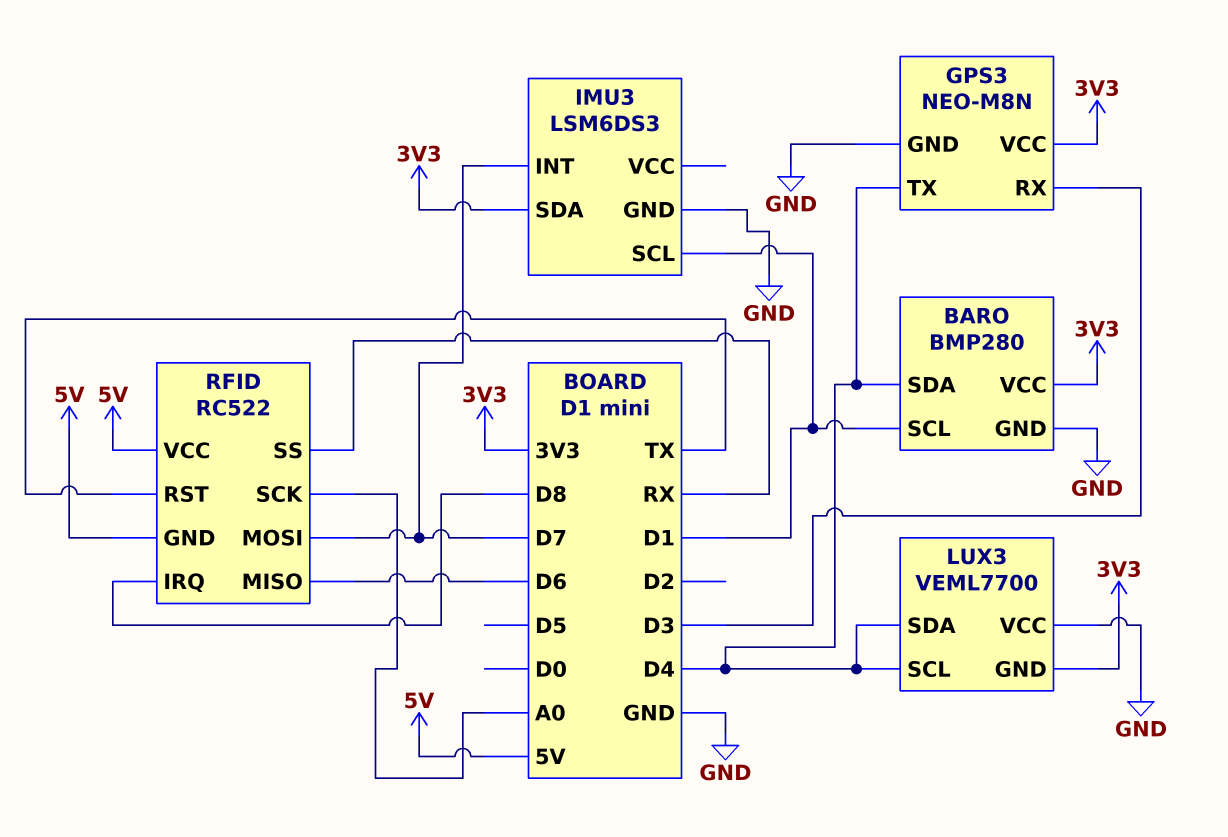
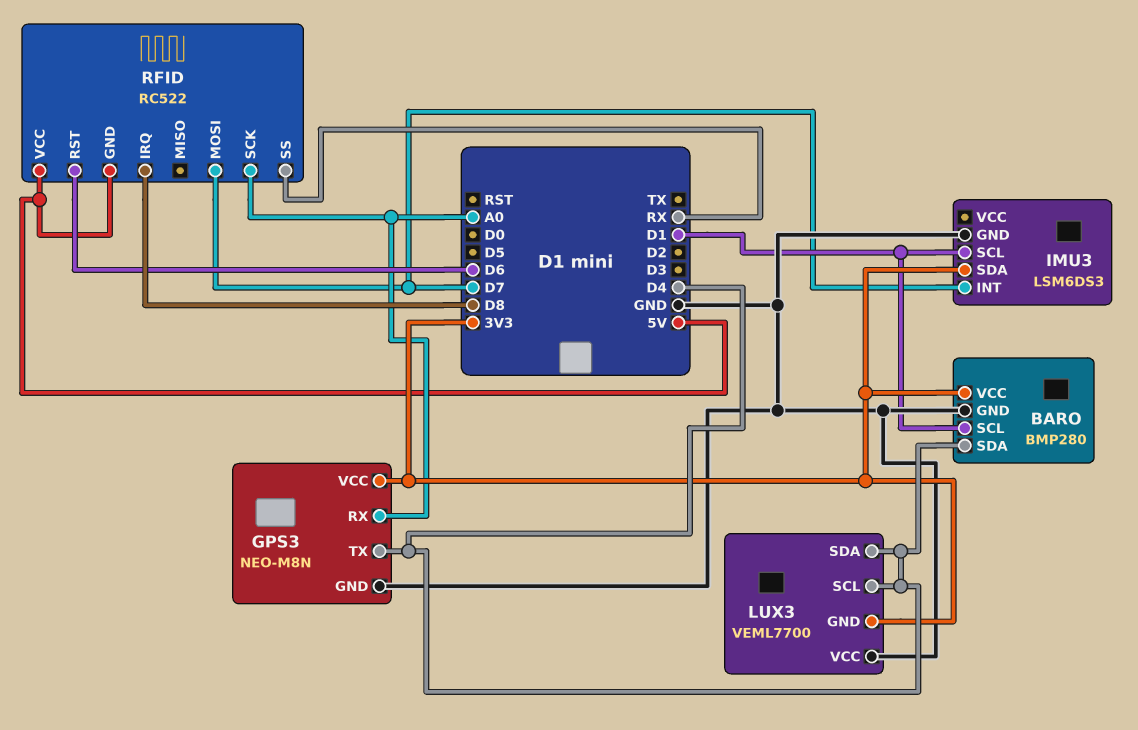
GPS3 pin RX: D3 -> A0
RFID pin MISO: D6 -> none
RFID pin RST: TX -> D6

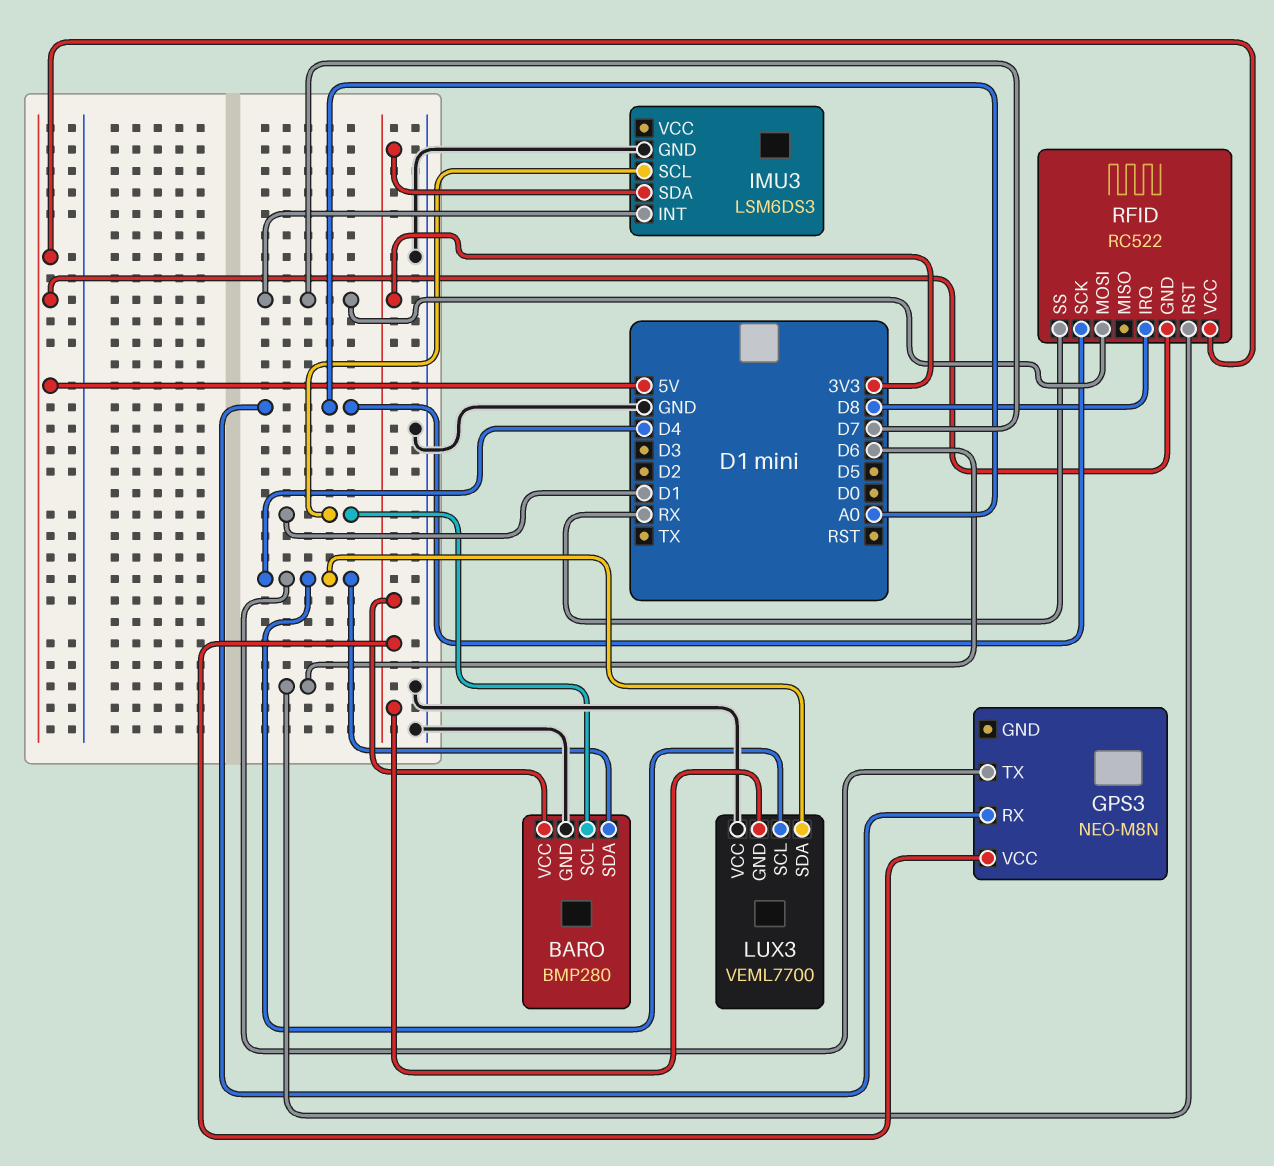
GPS3 pin GND: GND -> none

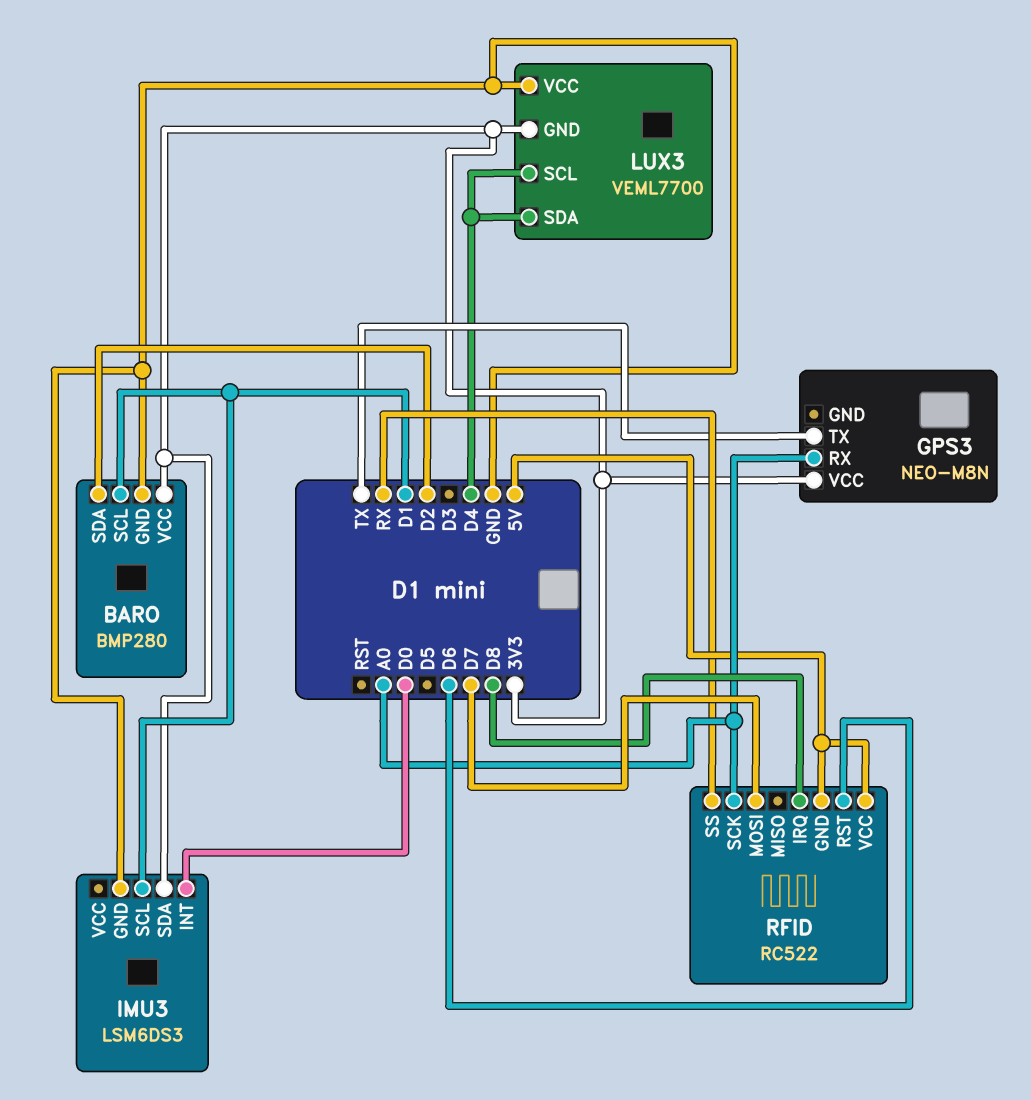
BARO pin SDA: D4 -> D2
GPS3 pin TX: D4 -> TX
IMU3 pin INT: D7 -> D0

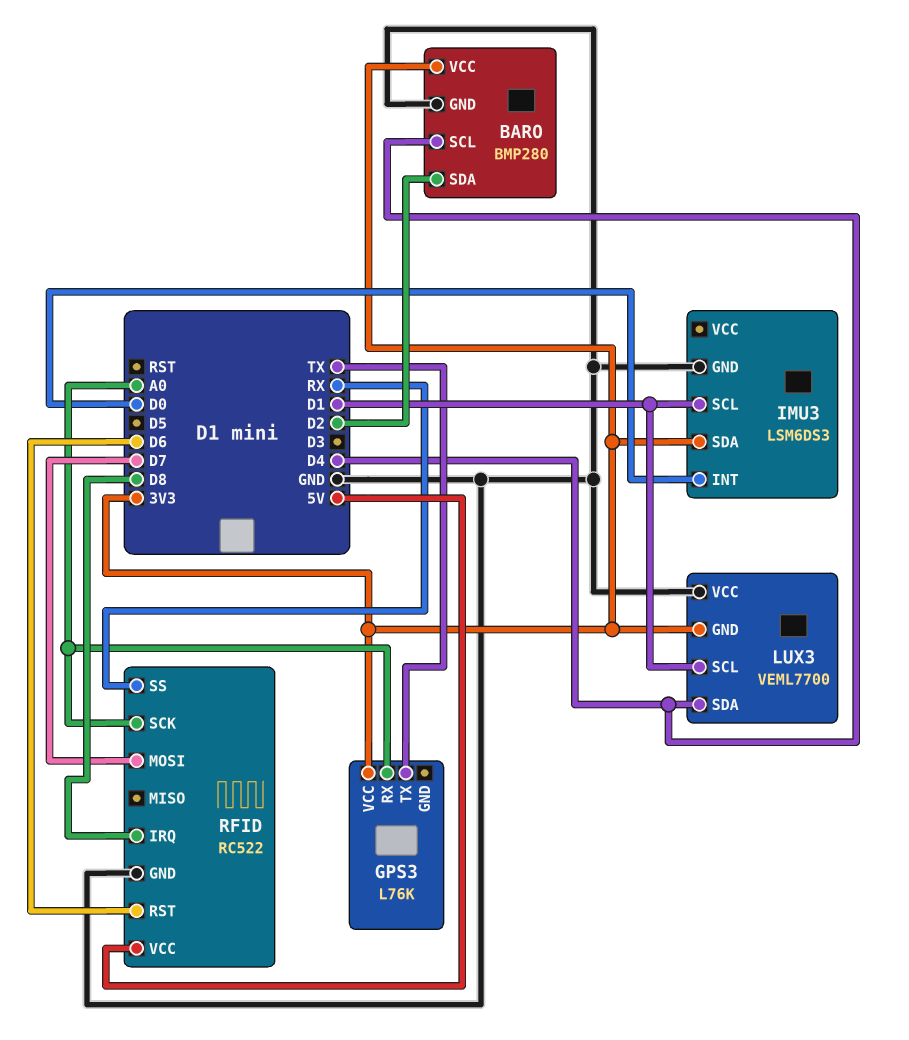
BARO pin SCL: D1 -> D4
GPS3: NEO-M8N -> L76K
LUX3 pin SCL: D4 -> D1
RFID pin GND: 5V -> GND

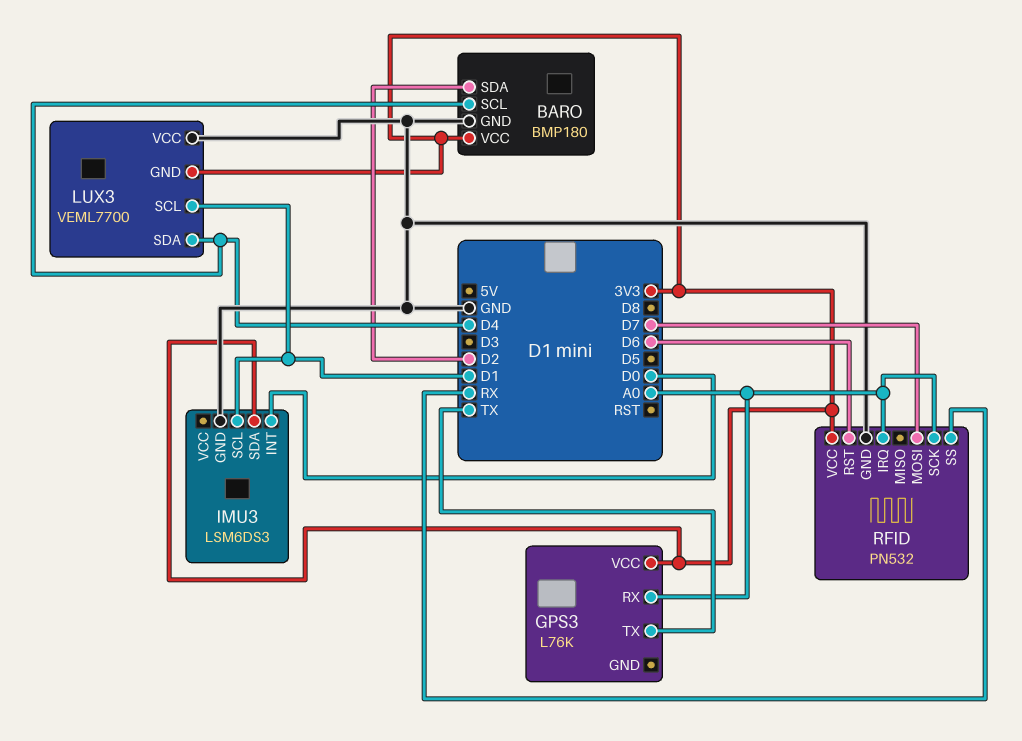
BARO: BMP280 -> BMP180
RFID: RC522 -> PN532
RFID pin IRQ: D8 -> A0
RFID pin VCC: 5V -> 3V3

